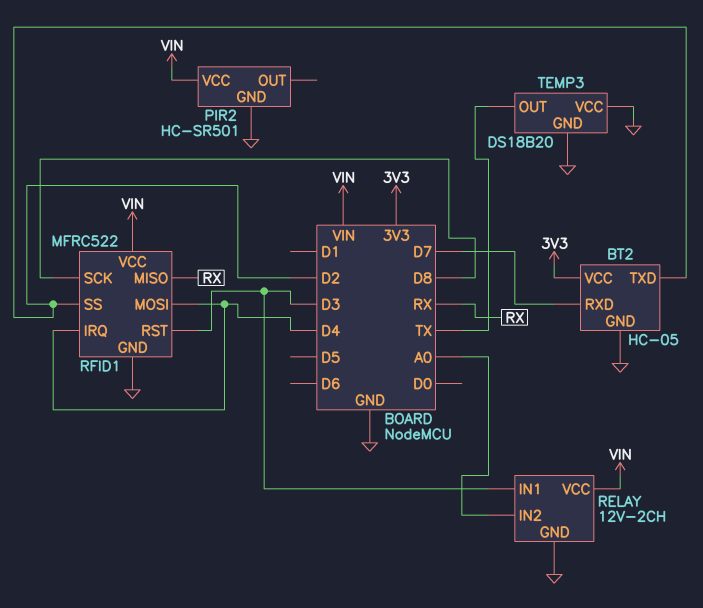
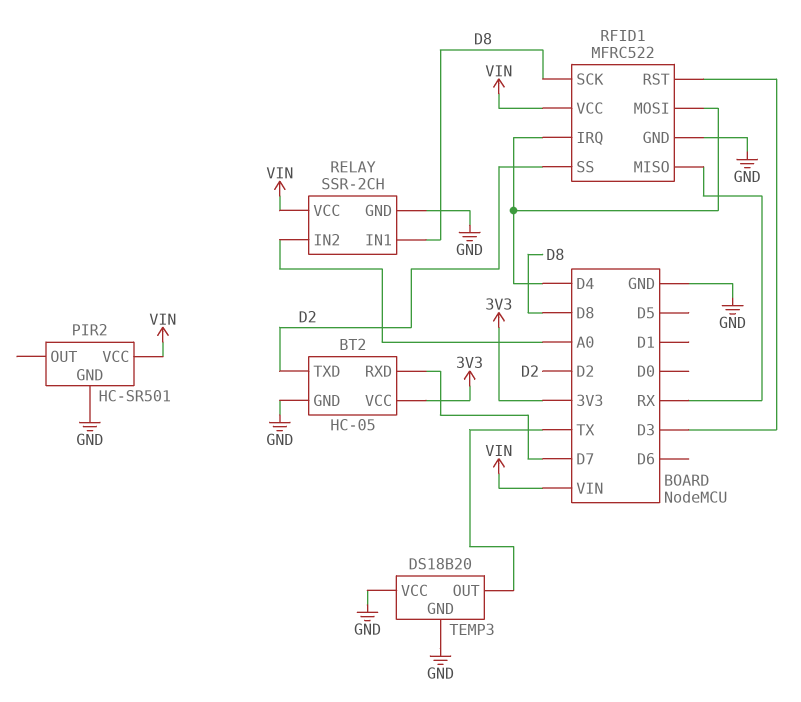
RELAY: 12V-2CH -> SSR-2CH
RELAY pin IN1: D3 -> D8

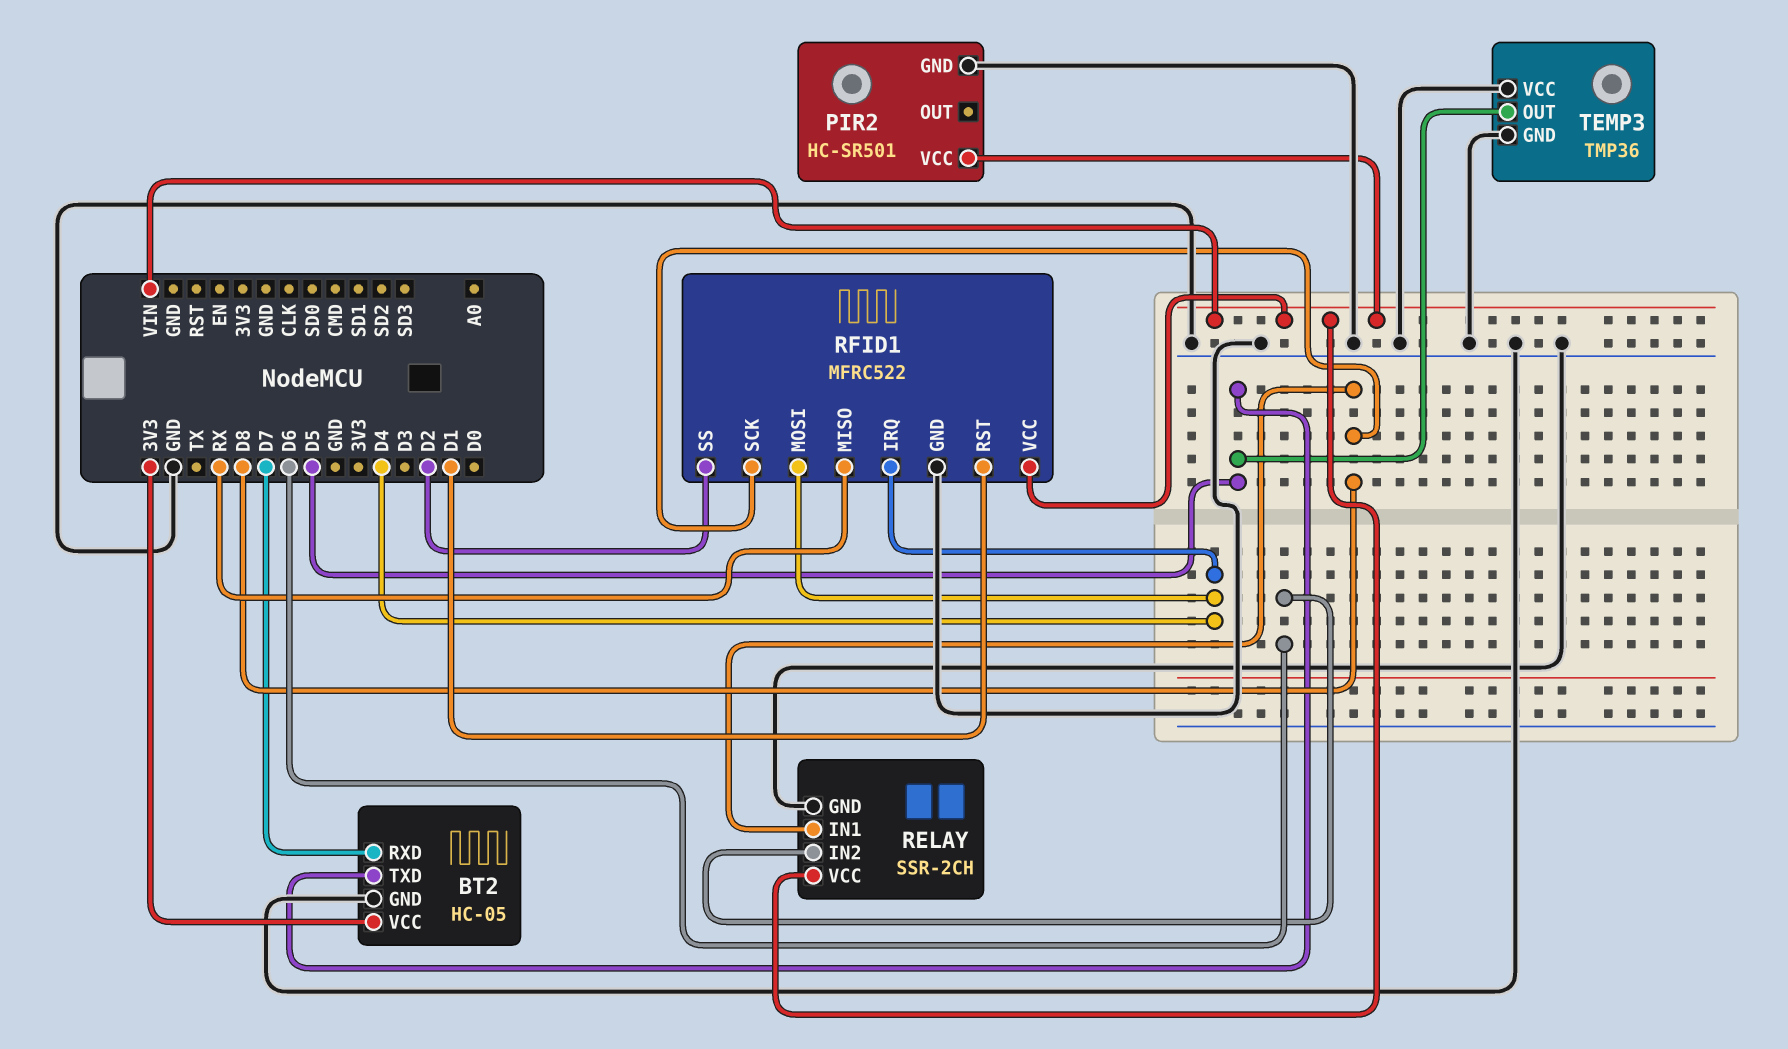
BT2 pin TXD: D2 -> D5
RELAY pin IN2: A0 -> D6
RFID1 pin RST: D3 -> D1
TEMP3: DS18B20 -> TMP36
TEMP3 pin OUT: TX -> D5

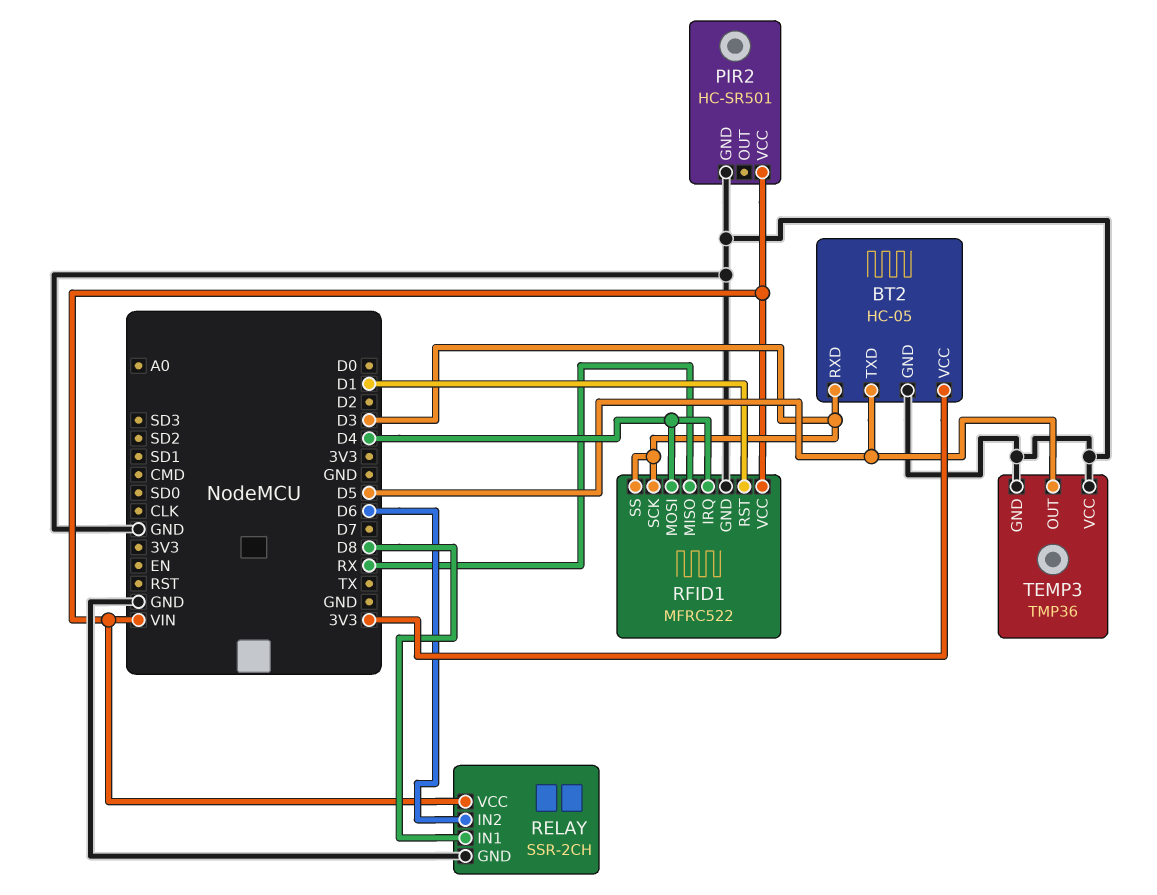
BT2 pin RXD: D7 -> D3
RFID1 pin SCK: D8 -> D3
RFID1 pin SS: D2 -> D3

